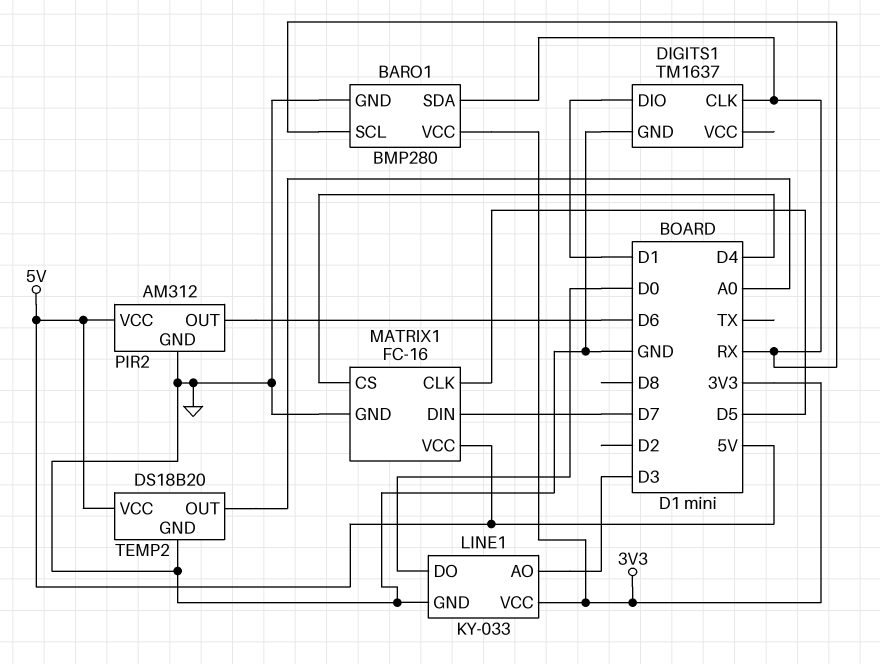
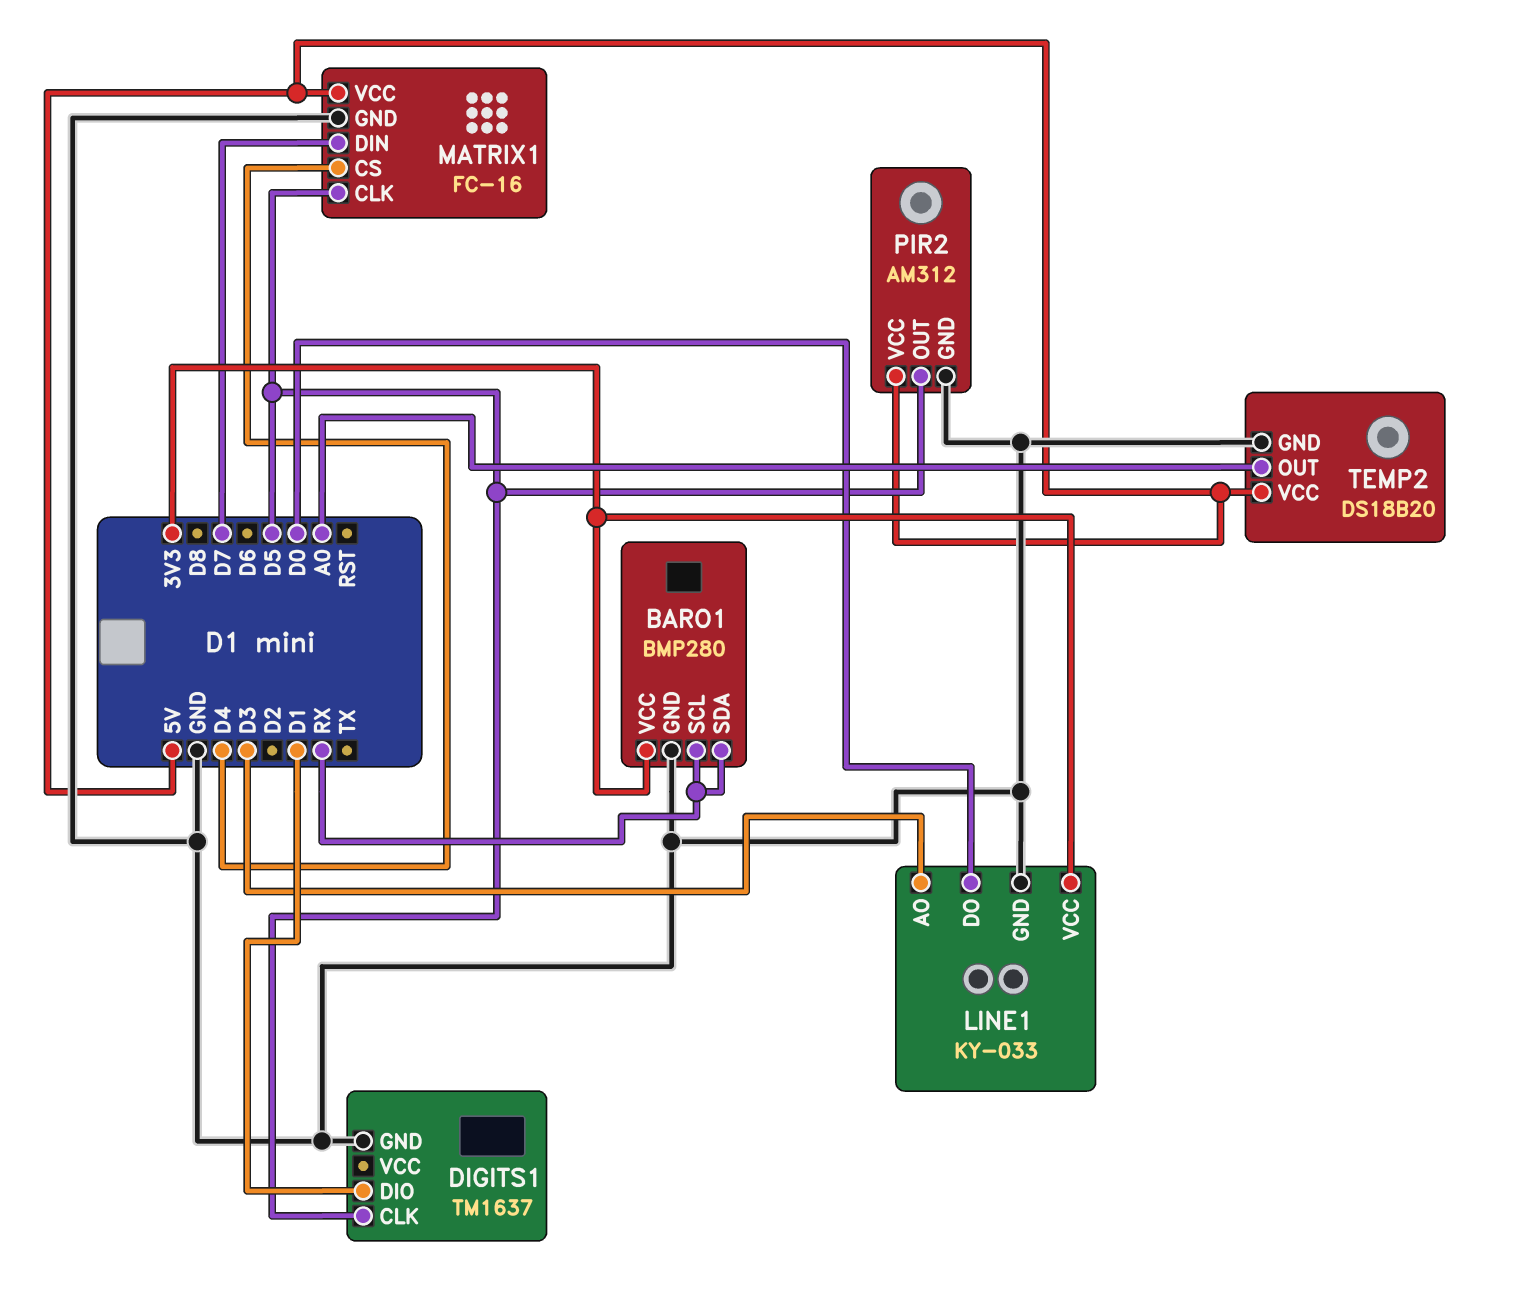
DIGITS1 pin CLK: RX -> D5
PIR2 pin OUT: D6 -> D5

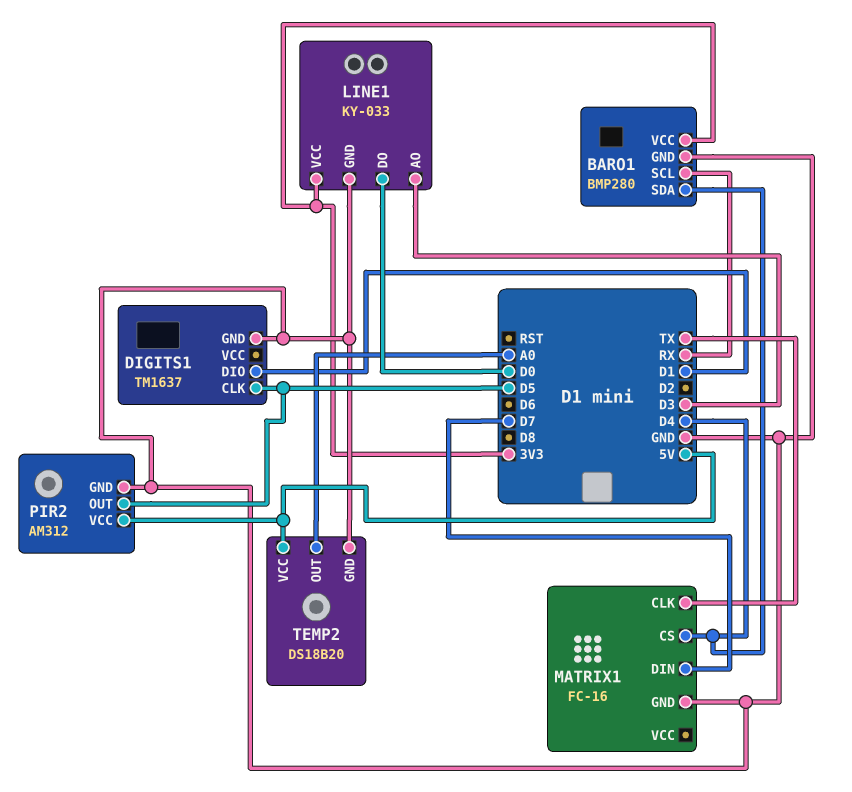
BARO1 pin SDA: RX -> D4
MATRIX1 pin CLK: D5 -> TX
MATRIX1 pin VCC: 5V -> none

